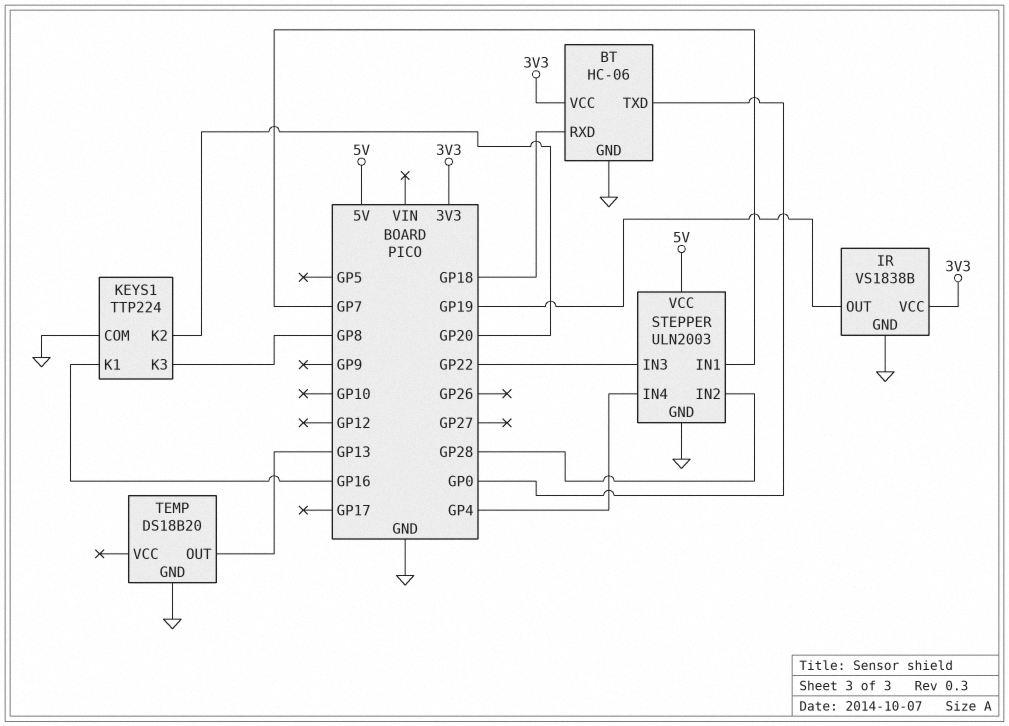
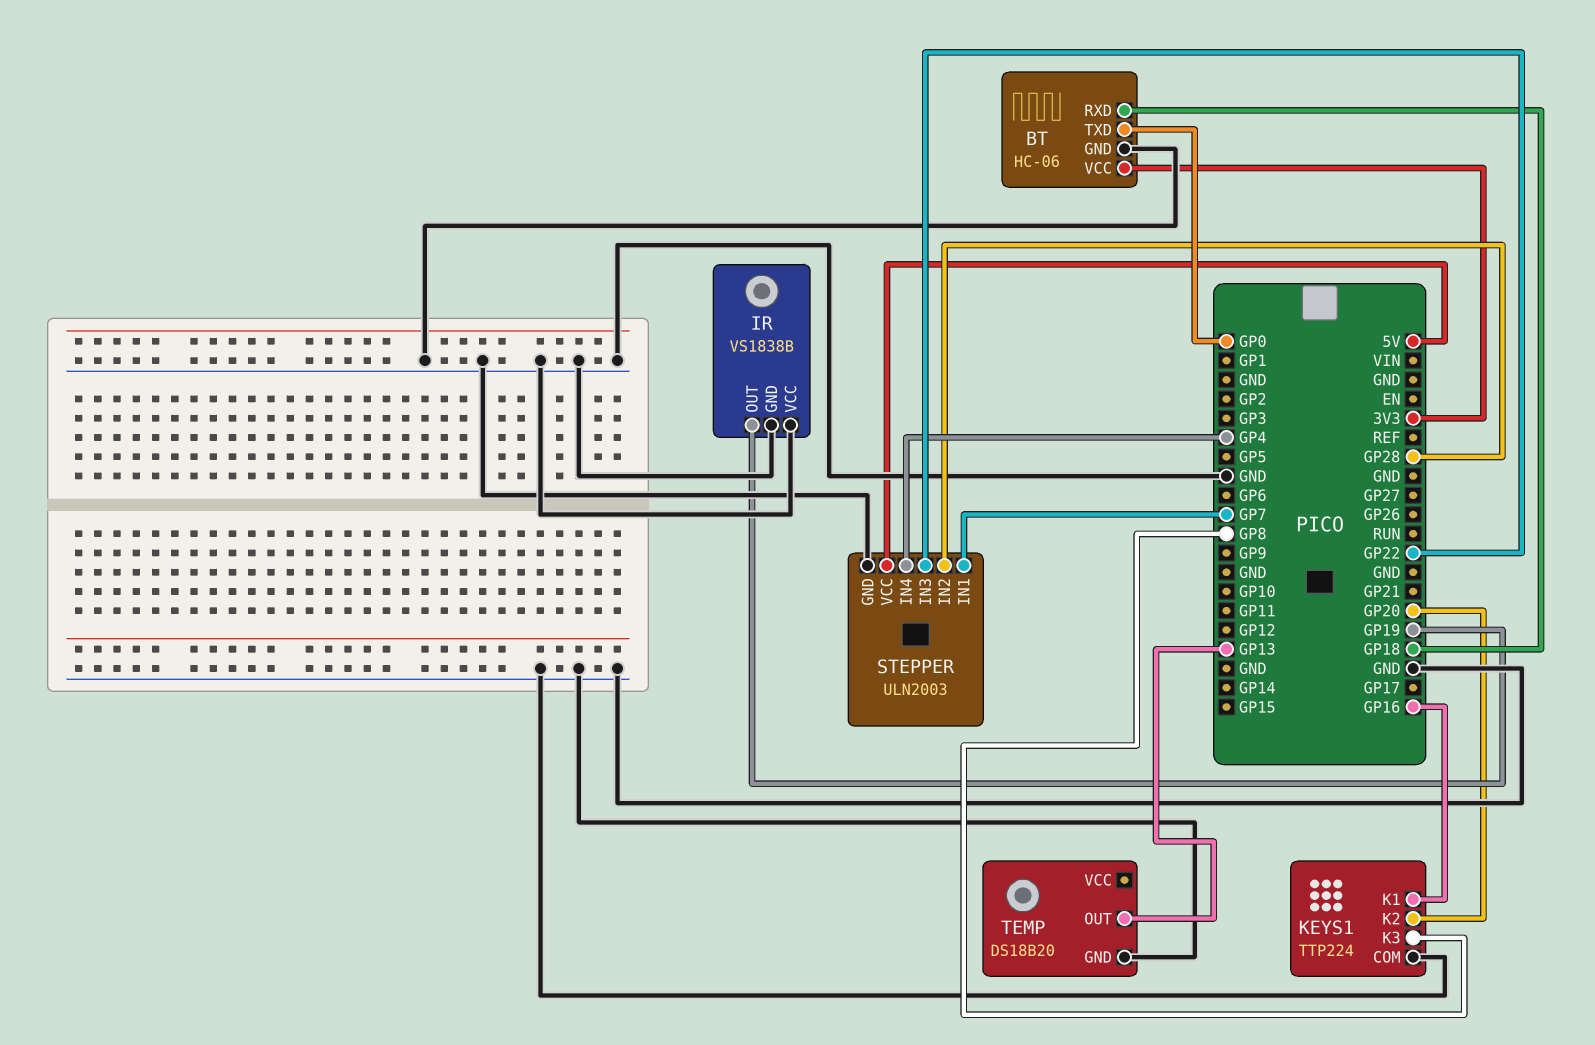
IR pin VCC: 3V3 -> GND

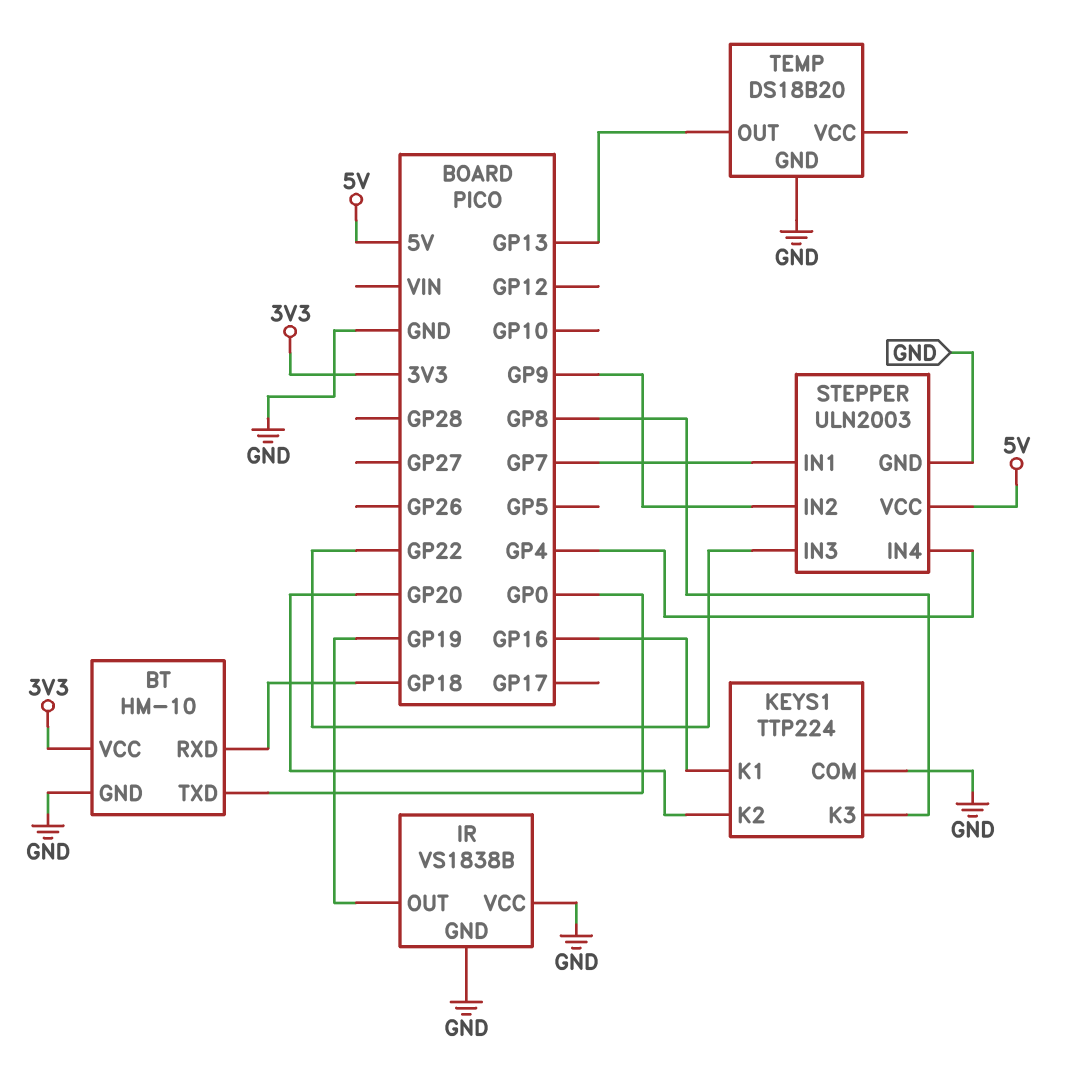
BT: HC-06 -> HM-10
STEPPER pin IN2: GP28 -> GP9

